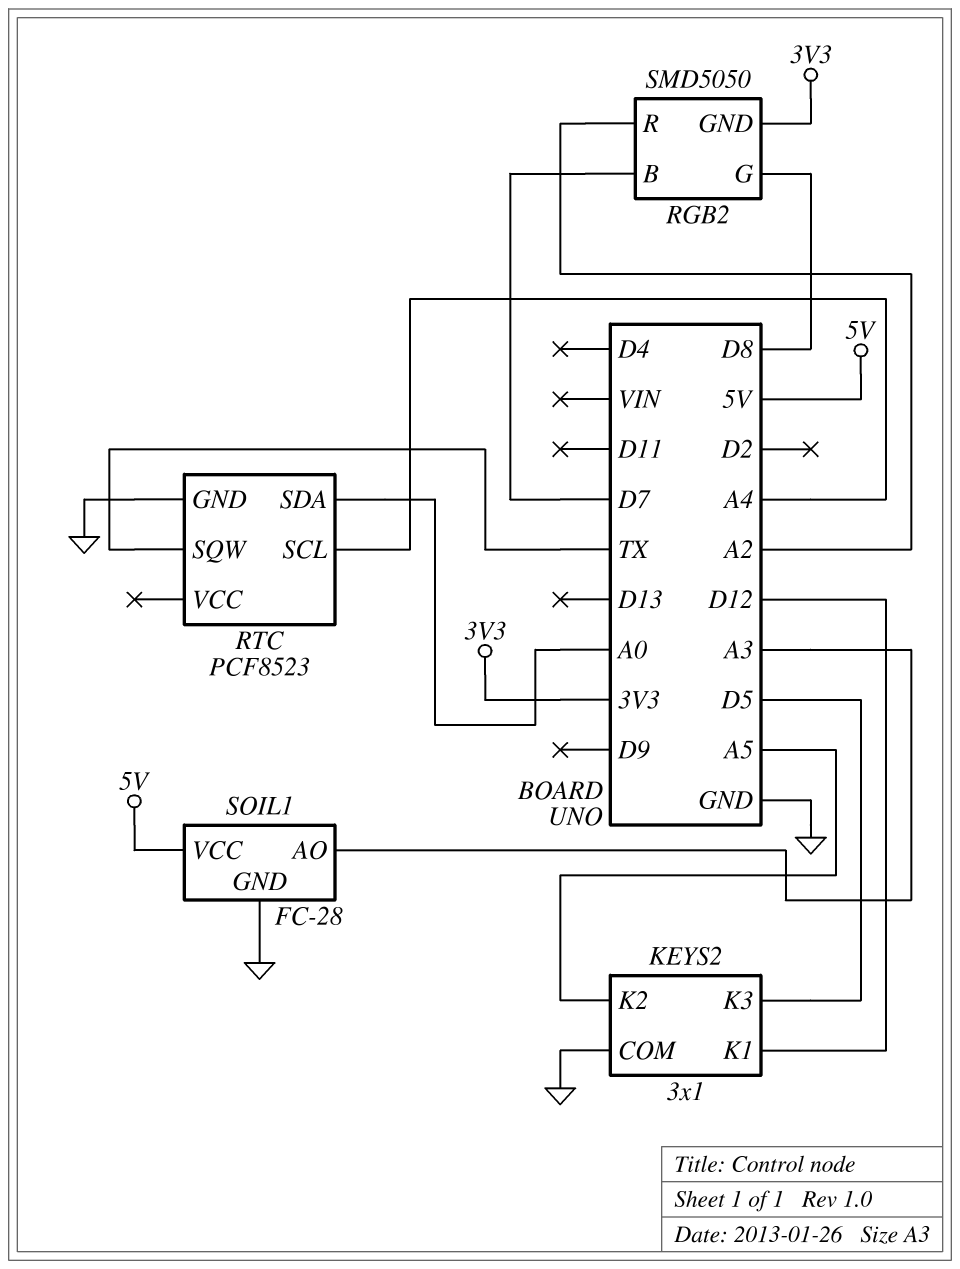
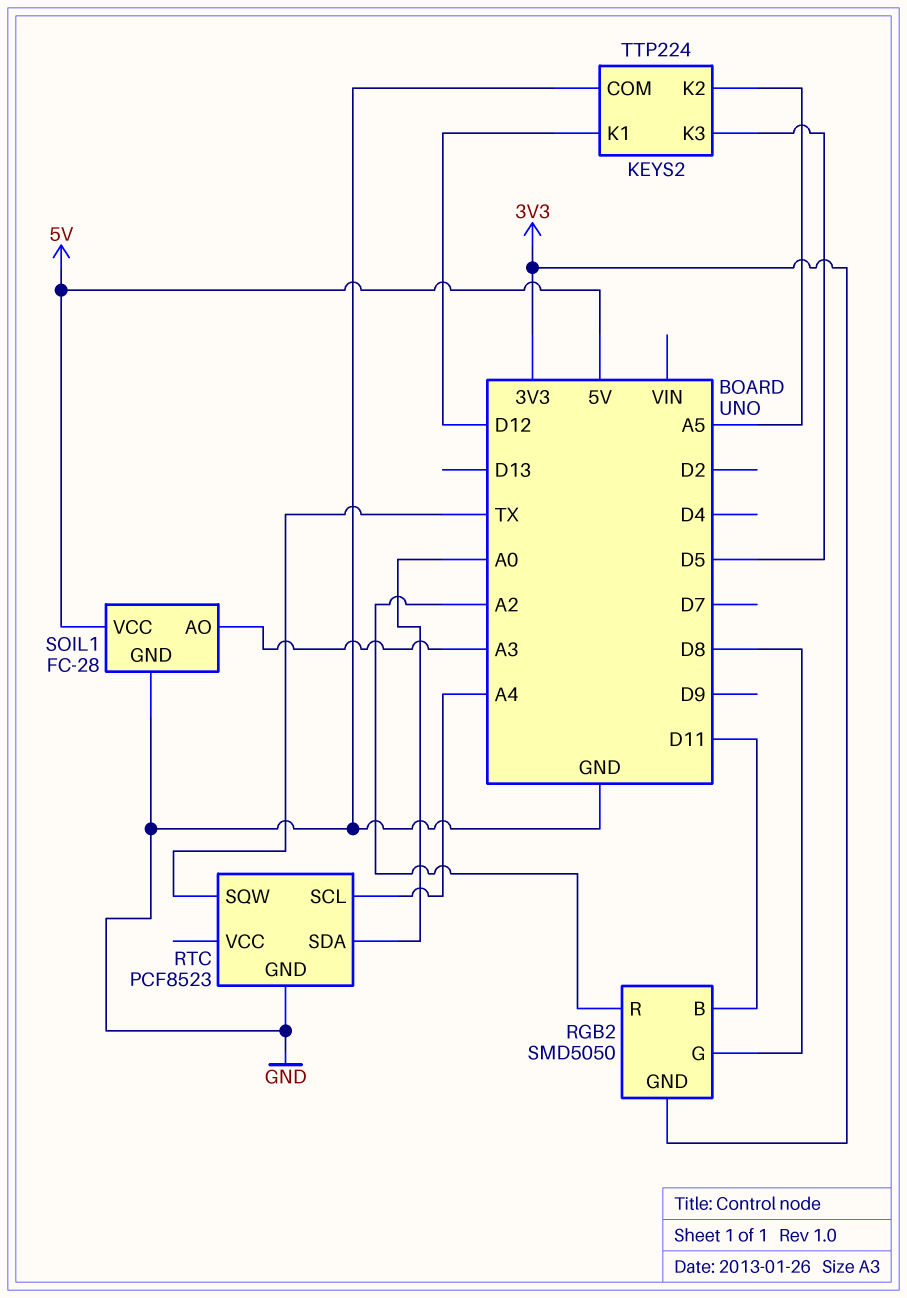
KEYS2: 3x1 -> TTP224
RGB2 pin B: D7 -> D11

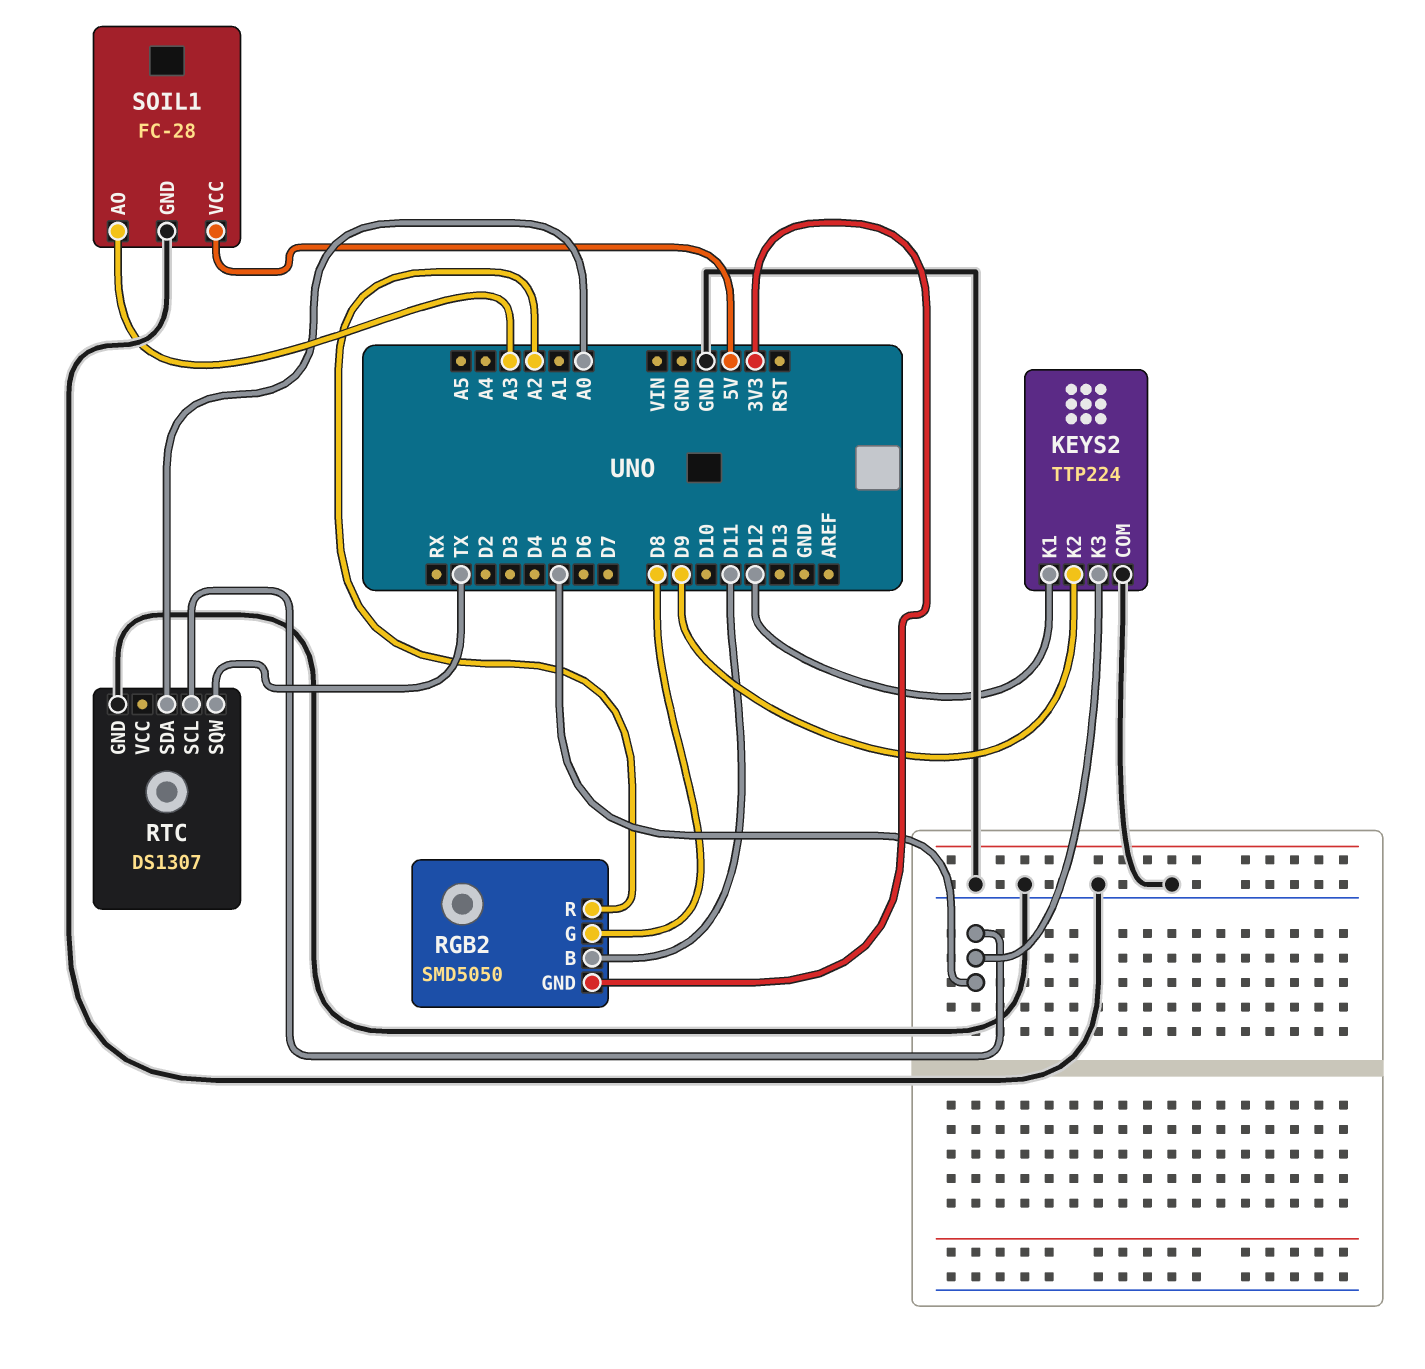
KEYS2 pin K2: A5 -> D9
RTC: PCF8523 -> DS1307
RTC pin SCL: A4 -> D5

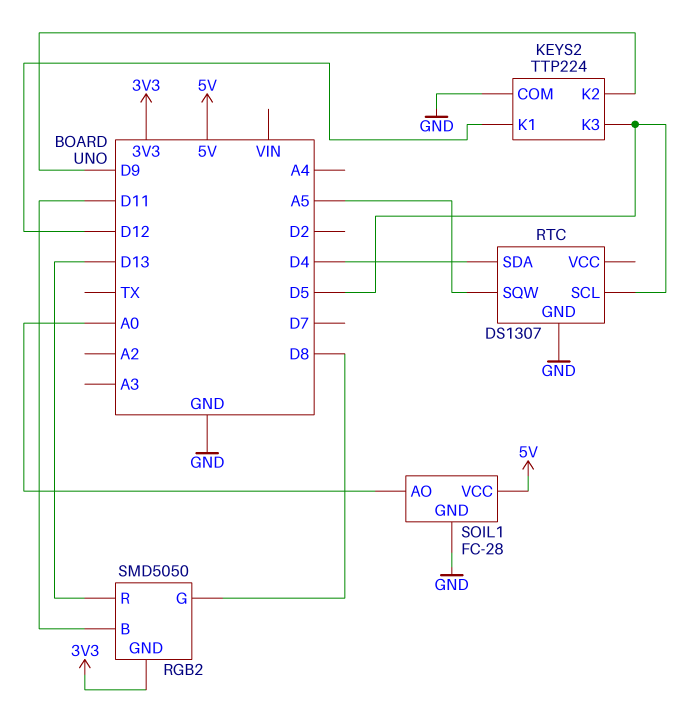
RGB2 pin R: A2 -> D13
RTC pin SDA: A0 -> D4
RTC pin SQW: TX -> A5
SOIL1 pin AO: A3 -> A0

